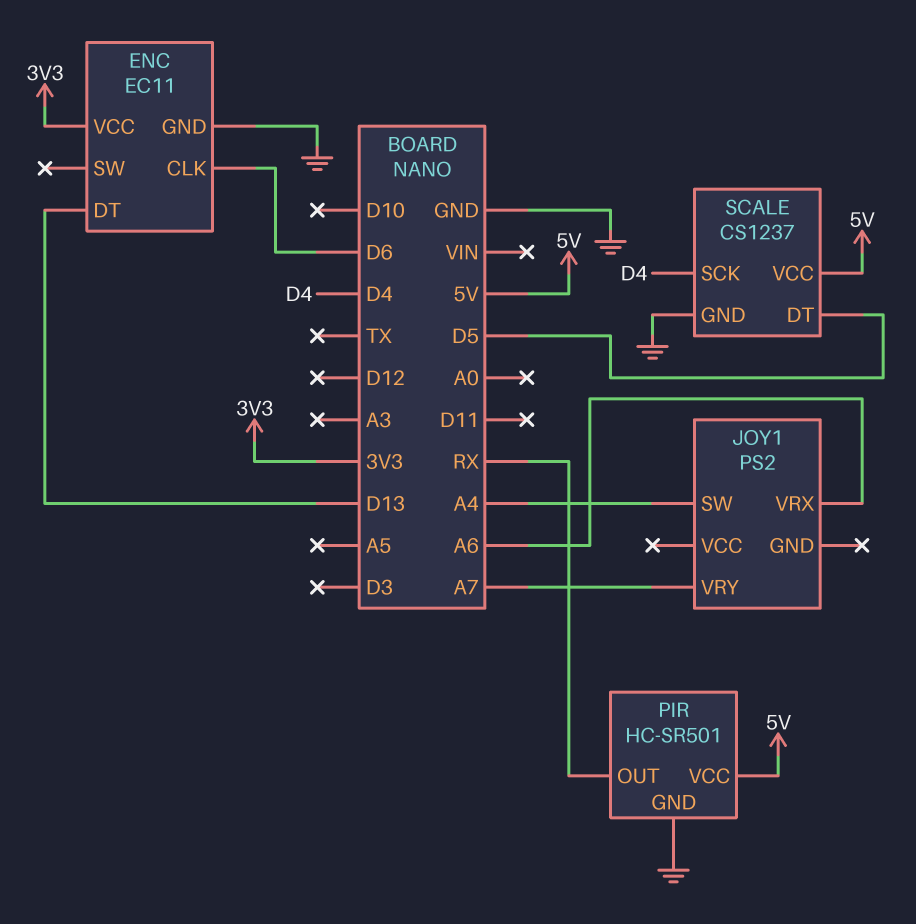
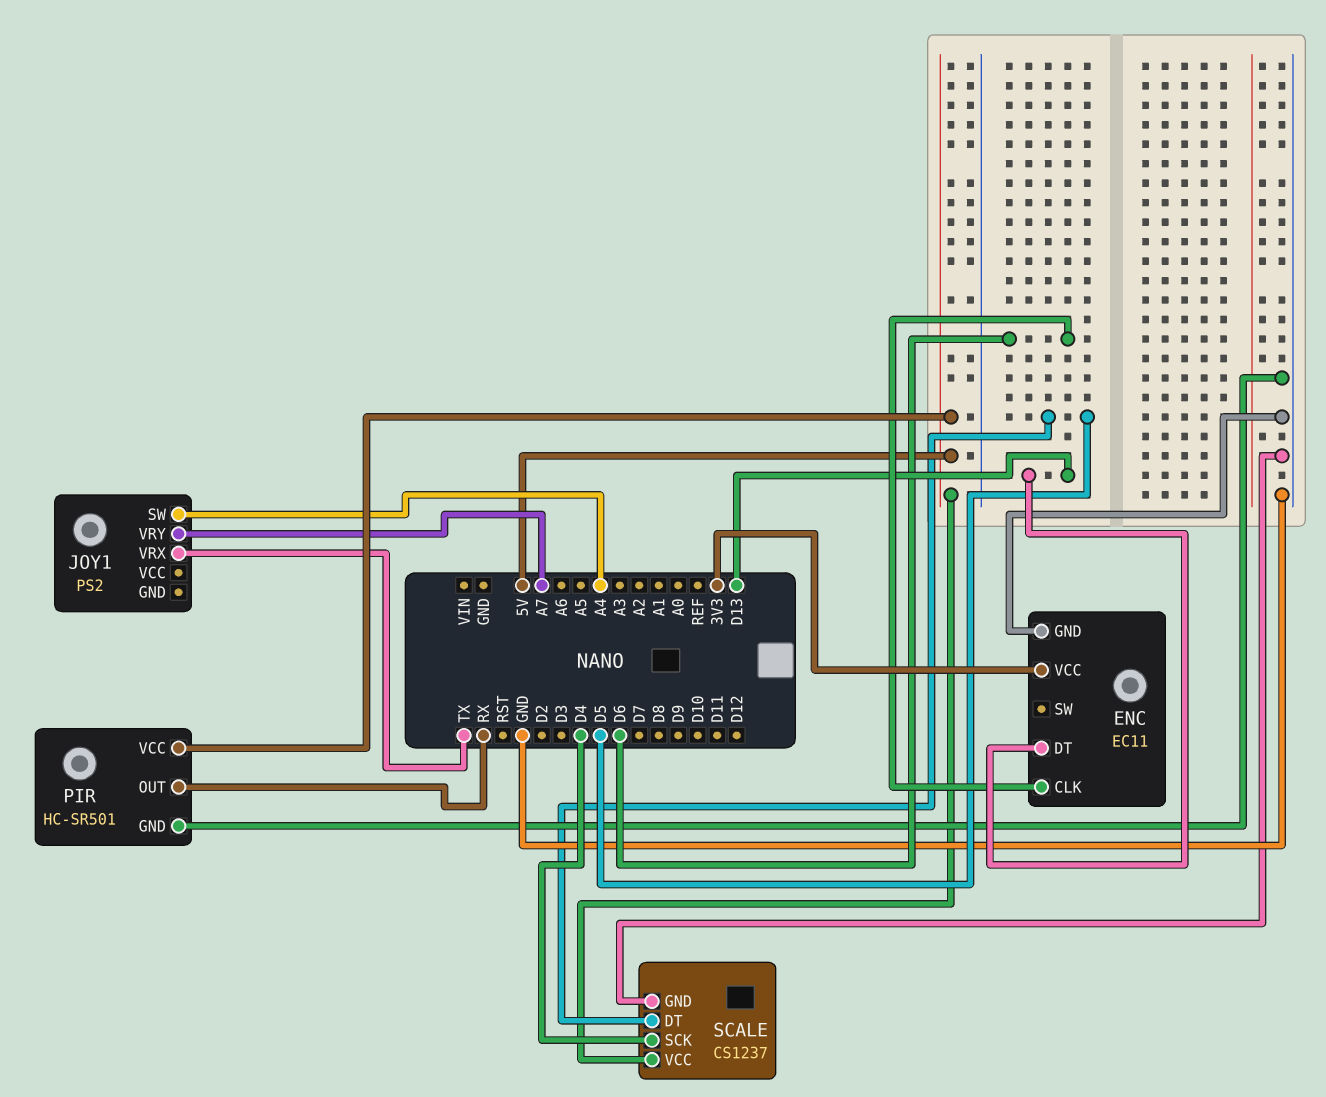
JOY1 pin VRX: A6 -> TX

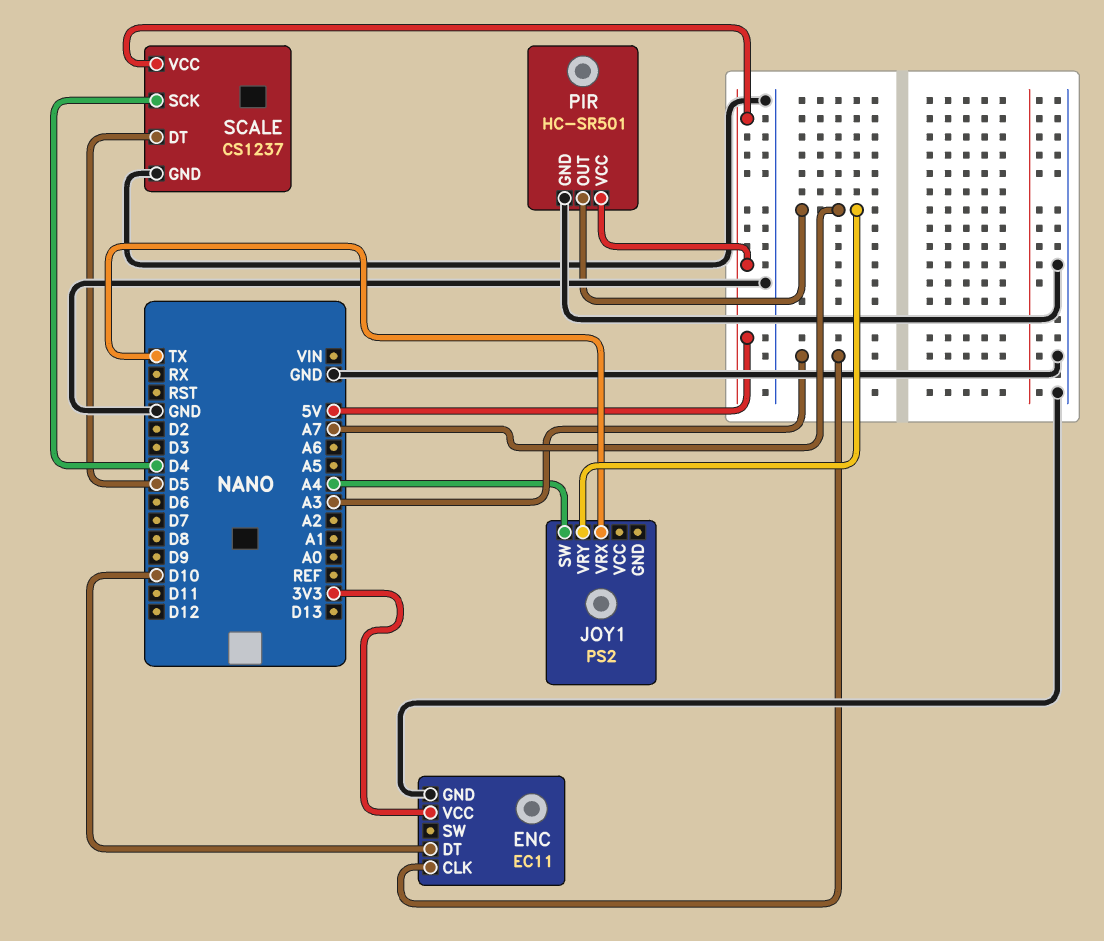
ENC pin CLK: D6 -> A3
ENC pin DT: D13 -> D10
PIR pin OUT: RX -> A7

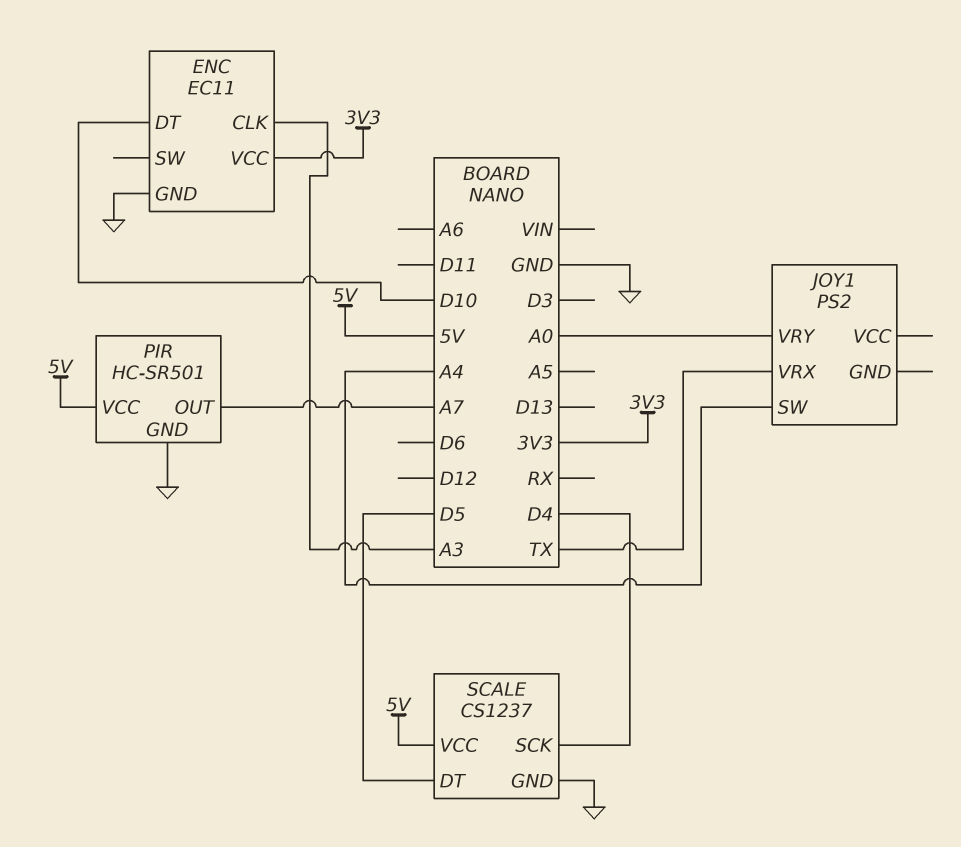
JOY1 pin VRY: A7 -> A0

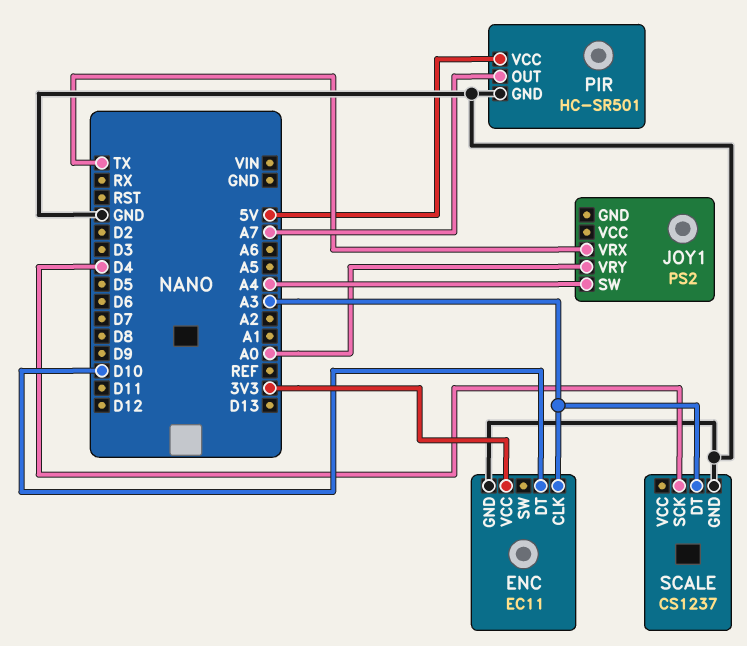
SCALE pin DT: D5 -> A3
SCALE pin VCC: 5V -> none

